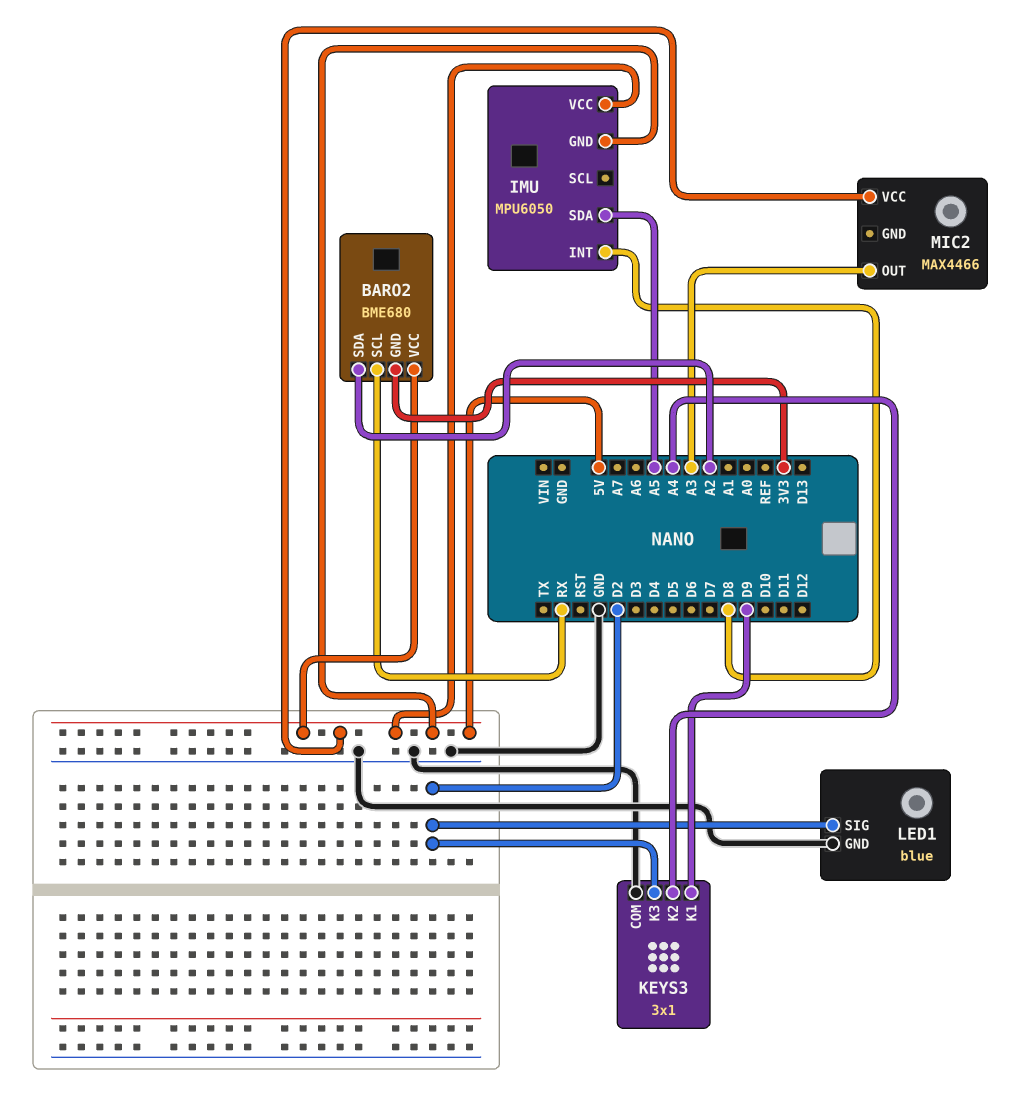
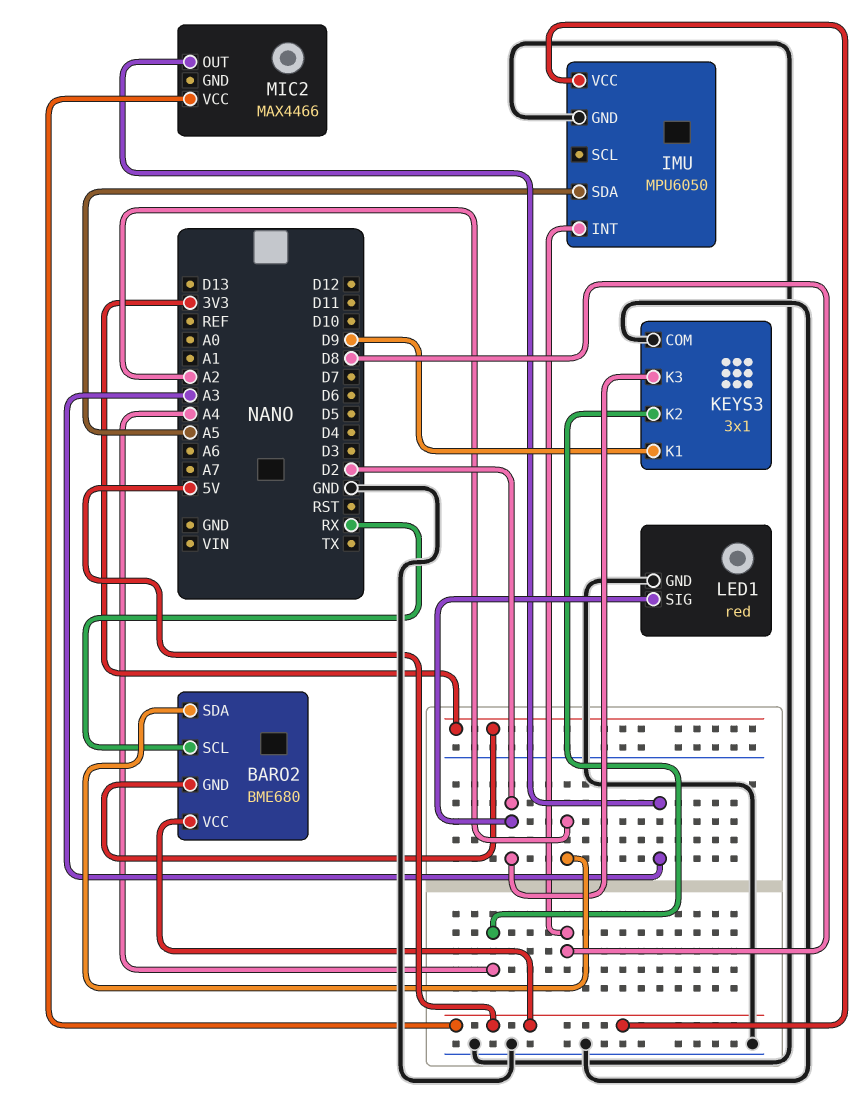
IMU pin GND: 5V -> GND
LED1: blue -> red

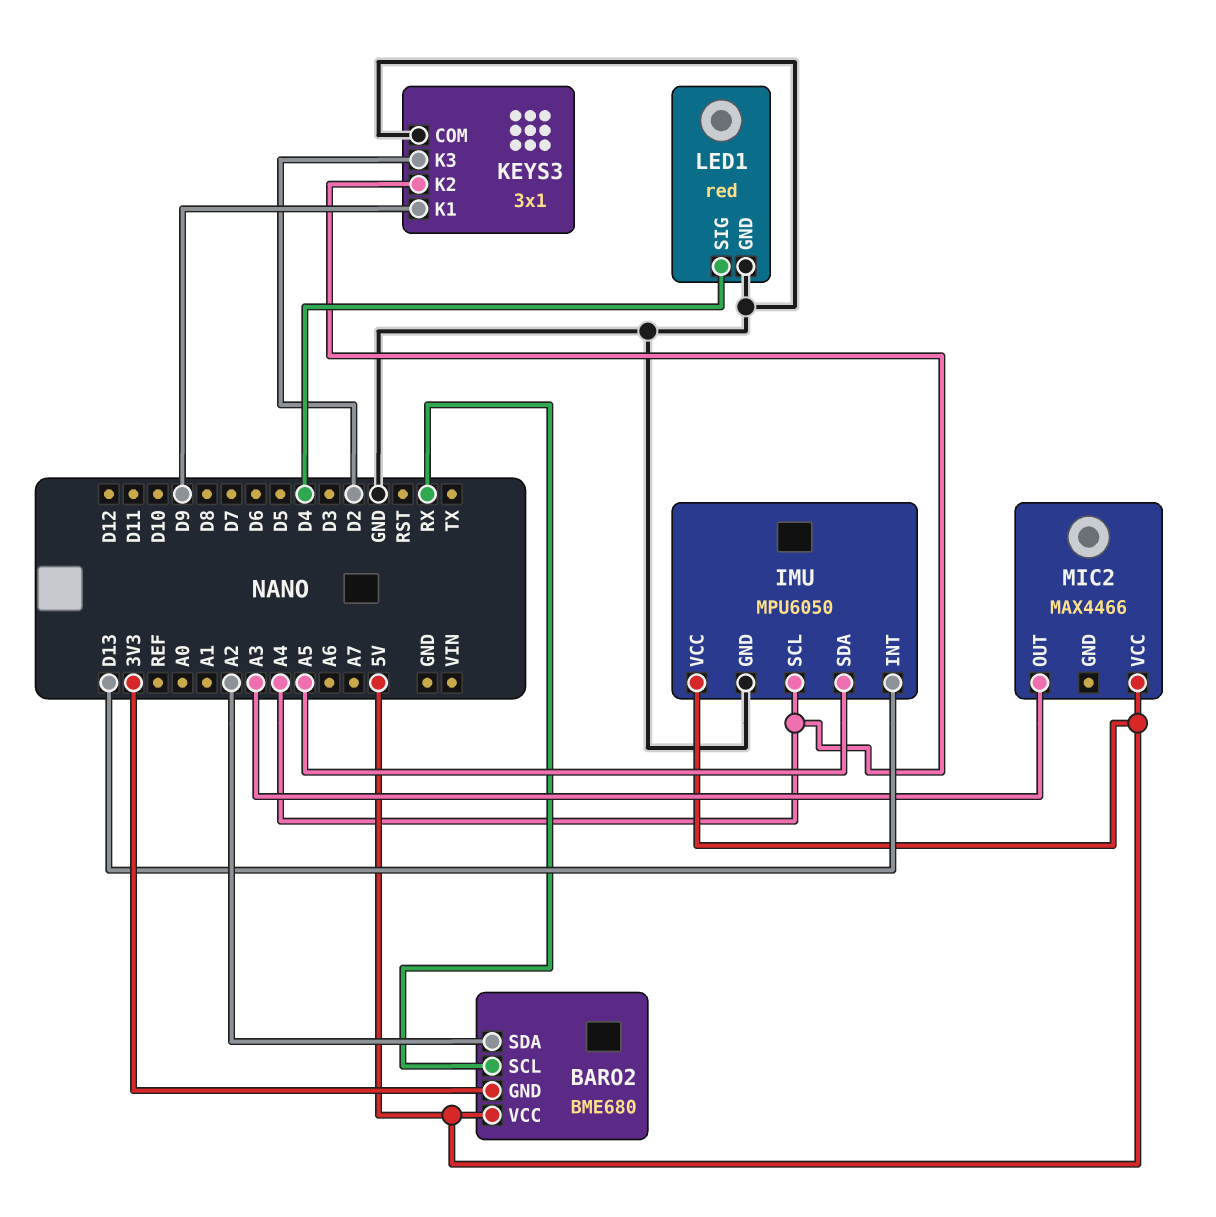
IMU pin INT: D8 -> D13
IMU pin SCL: none -> A4
LED1 pin SIG: D2 -> D4

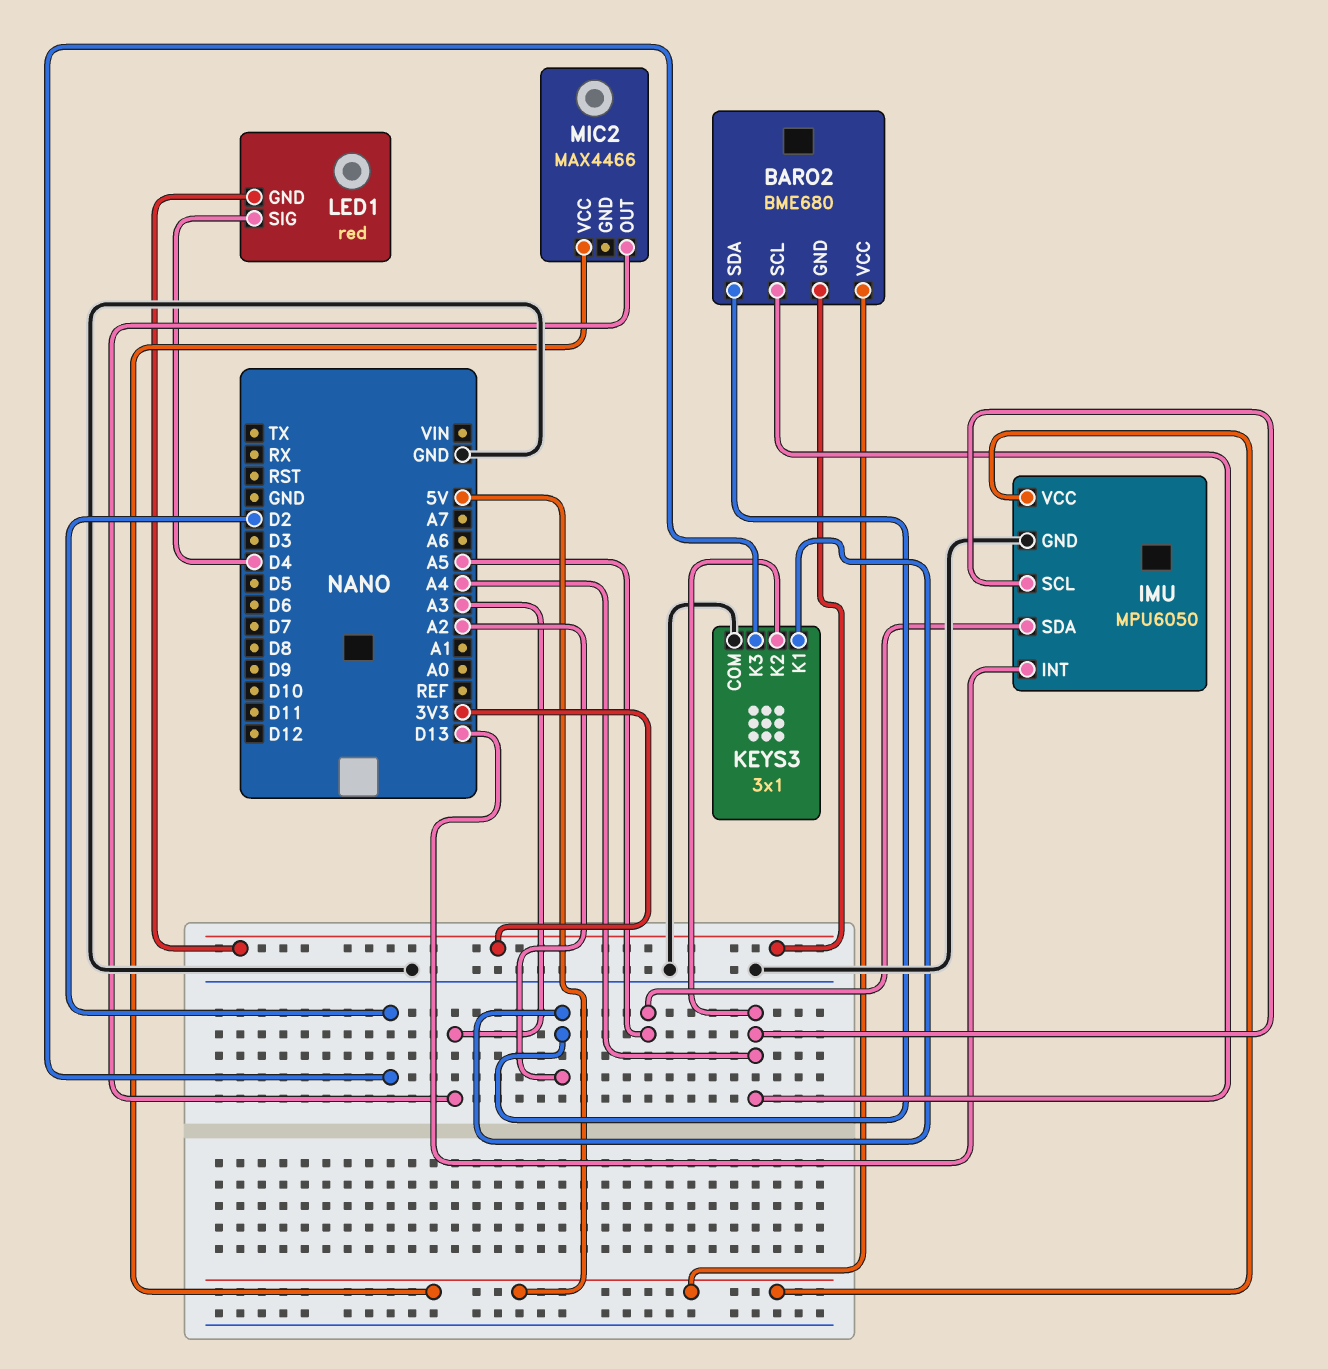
BARO2 pin SCL: RX -> A4
KEYS3 pin K1: D9 -> A2
LED1 pin GND: GND -> 3V3

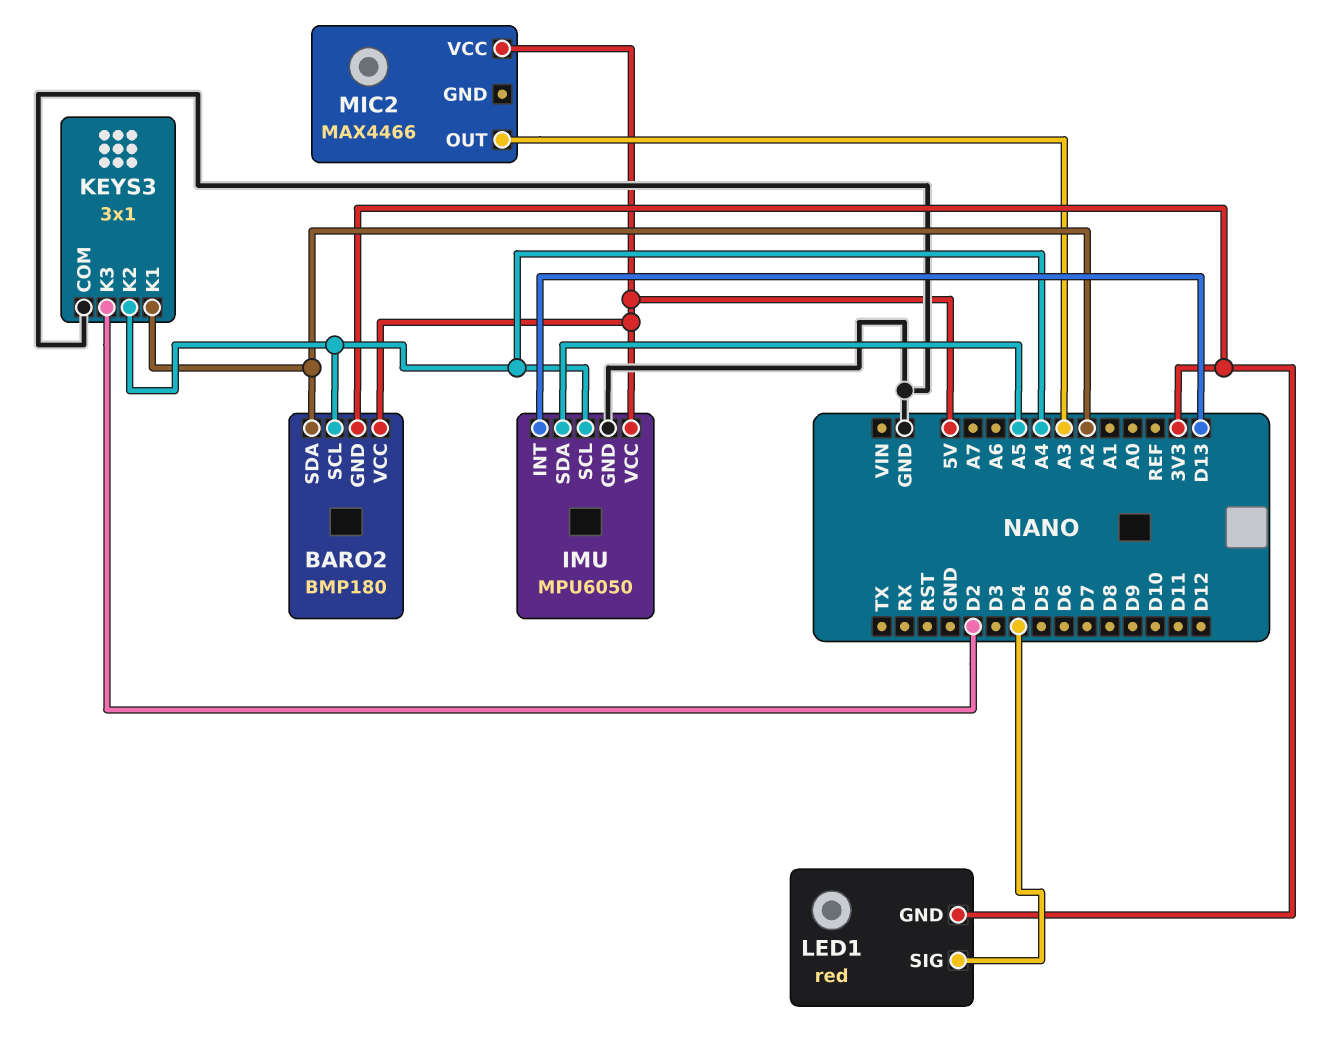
BARO2: BME680 -> BMP180

